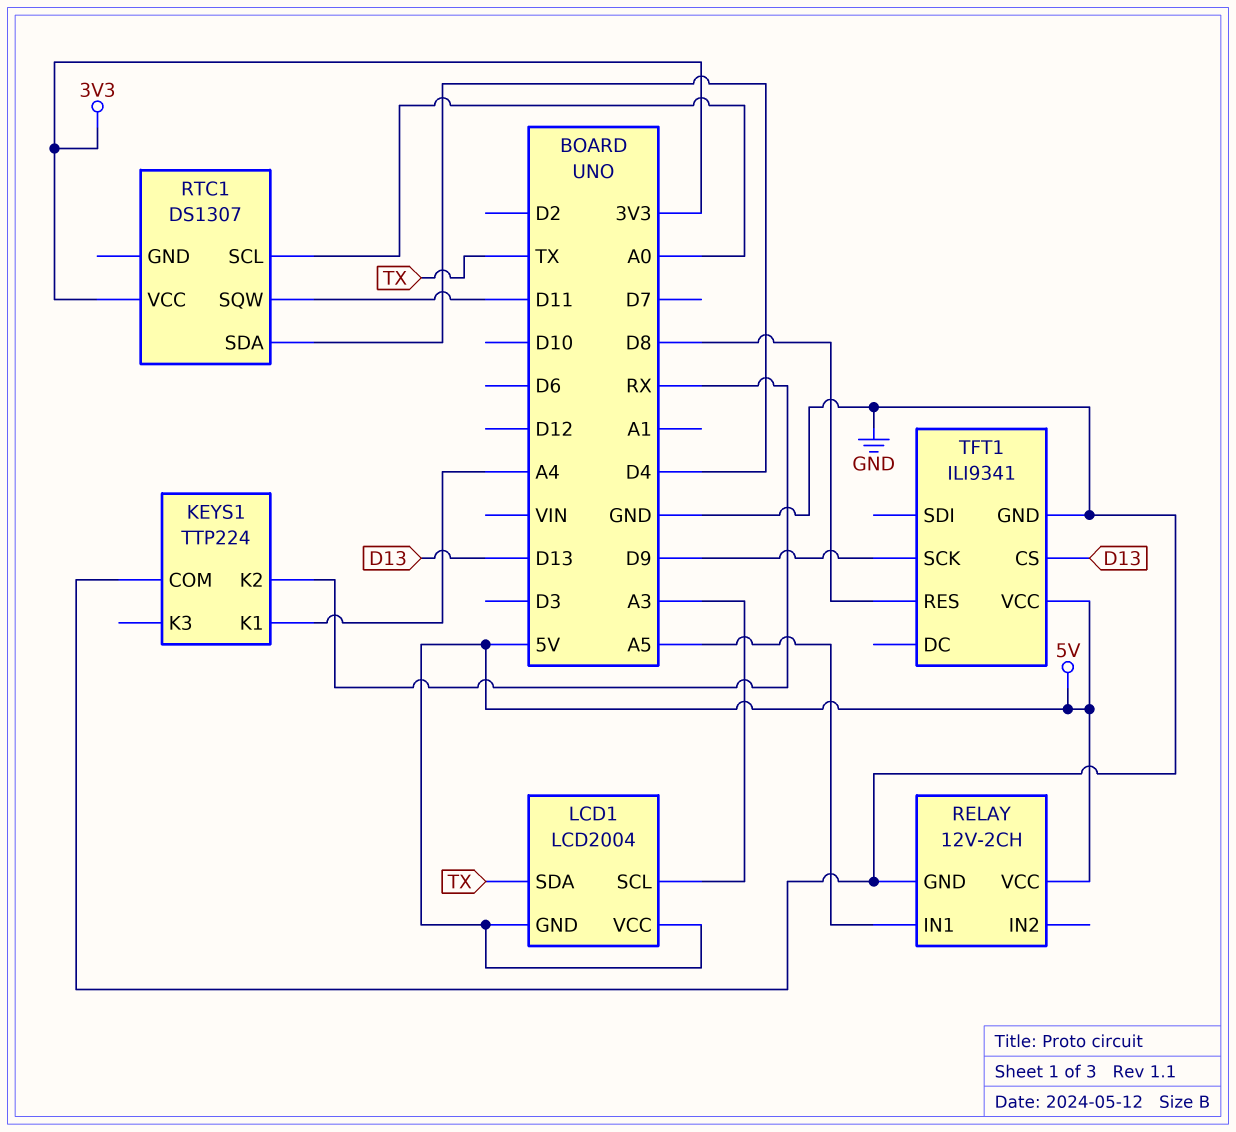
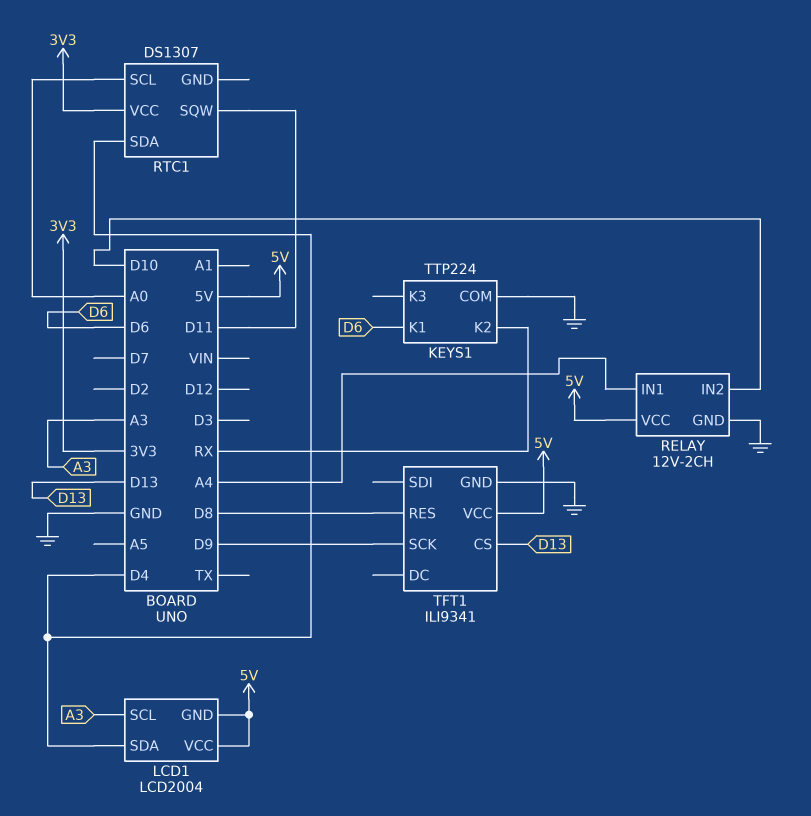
KEYS1 pin K1: A4 -> D6
LCD1 pin SDA: TX -> D4
RELAY pin IN1: A5 -> A4
RELAY pin IN2: none -> D10

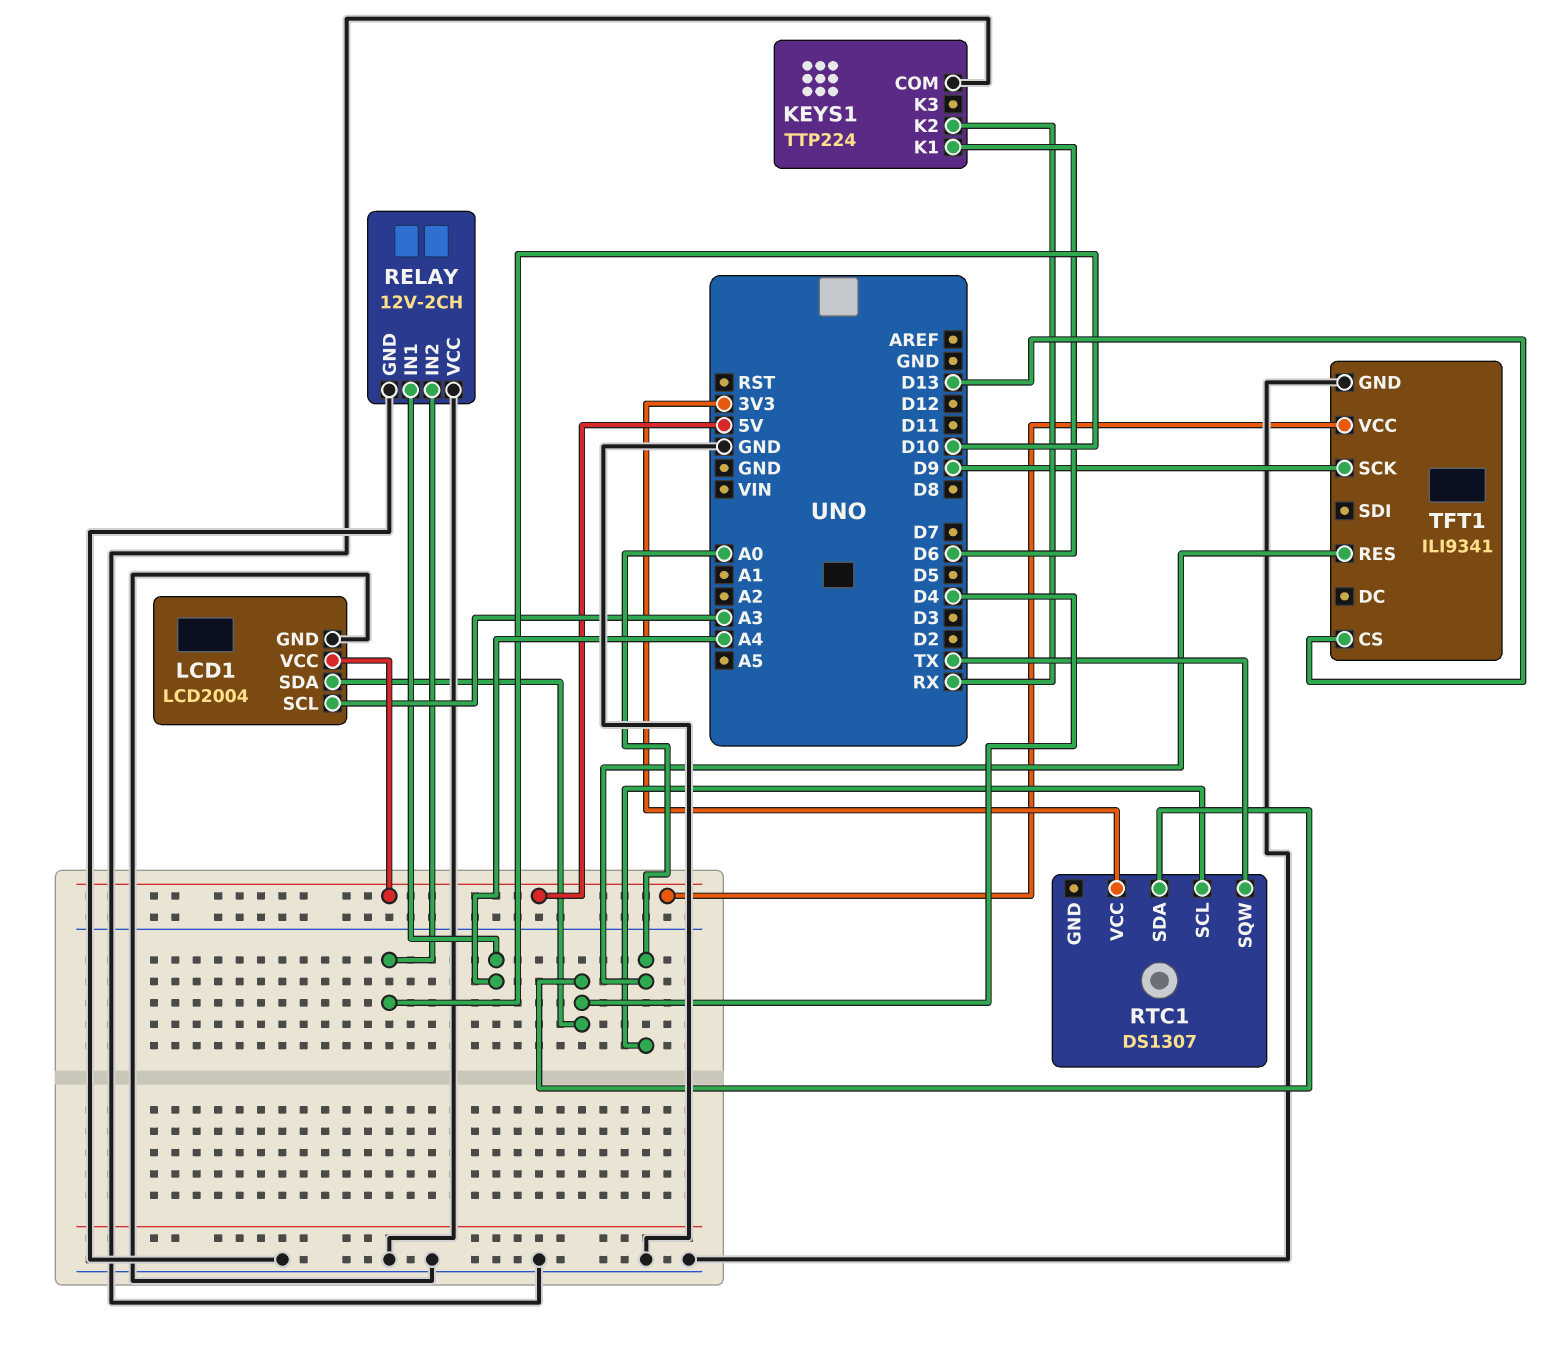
LCD1 pin GND: 5V -> GND
RELAY pin VCC: 5V -> GND
RTC1 pin SQW: D11 -> TX
TFT1 pin RES: D8 -> A0

